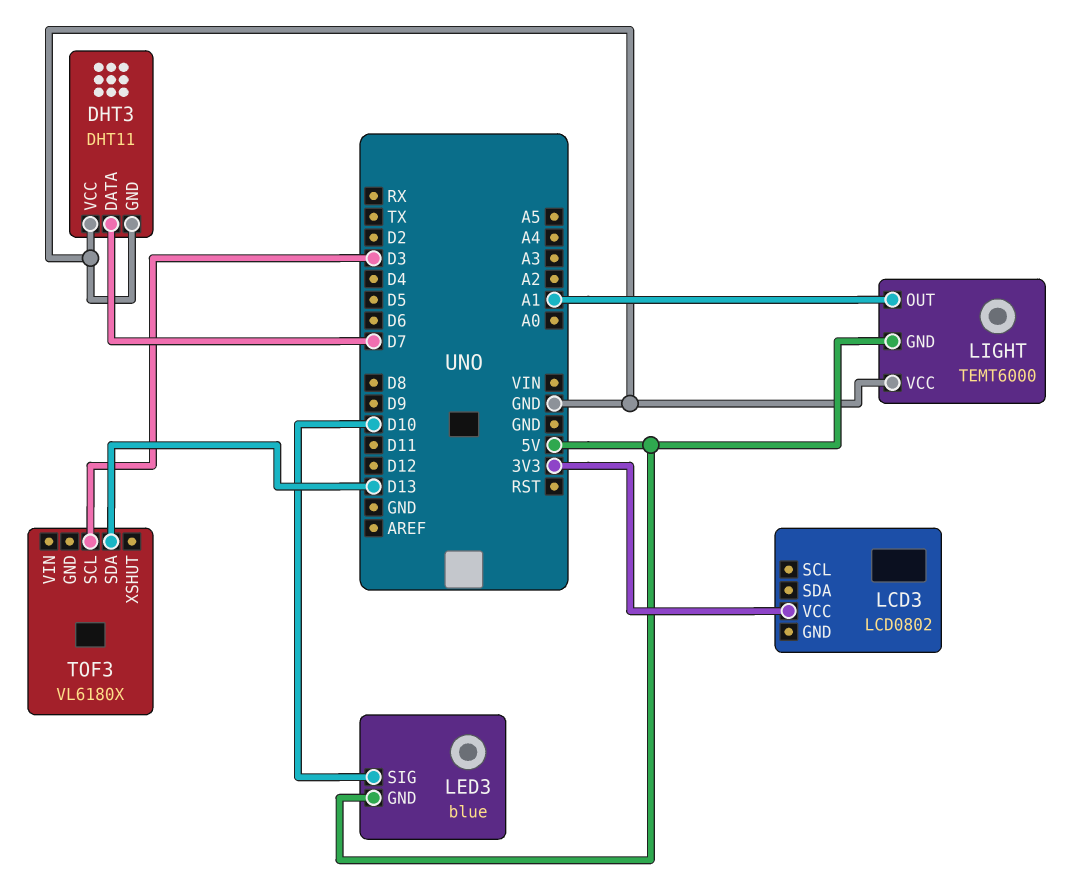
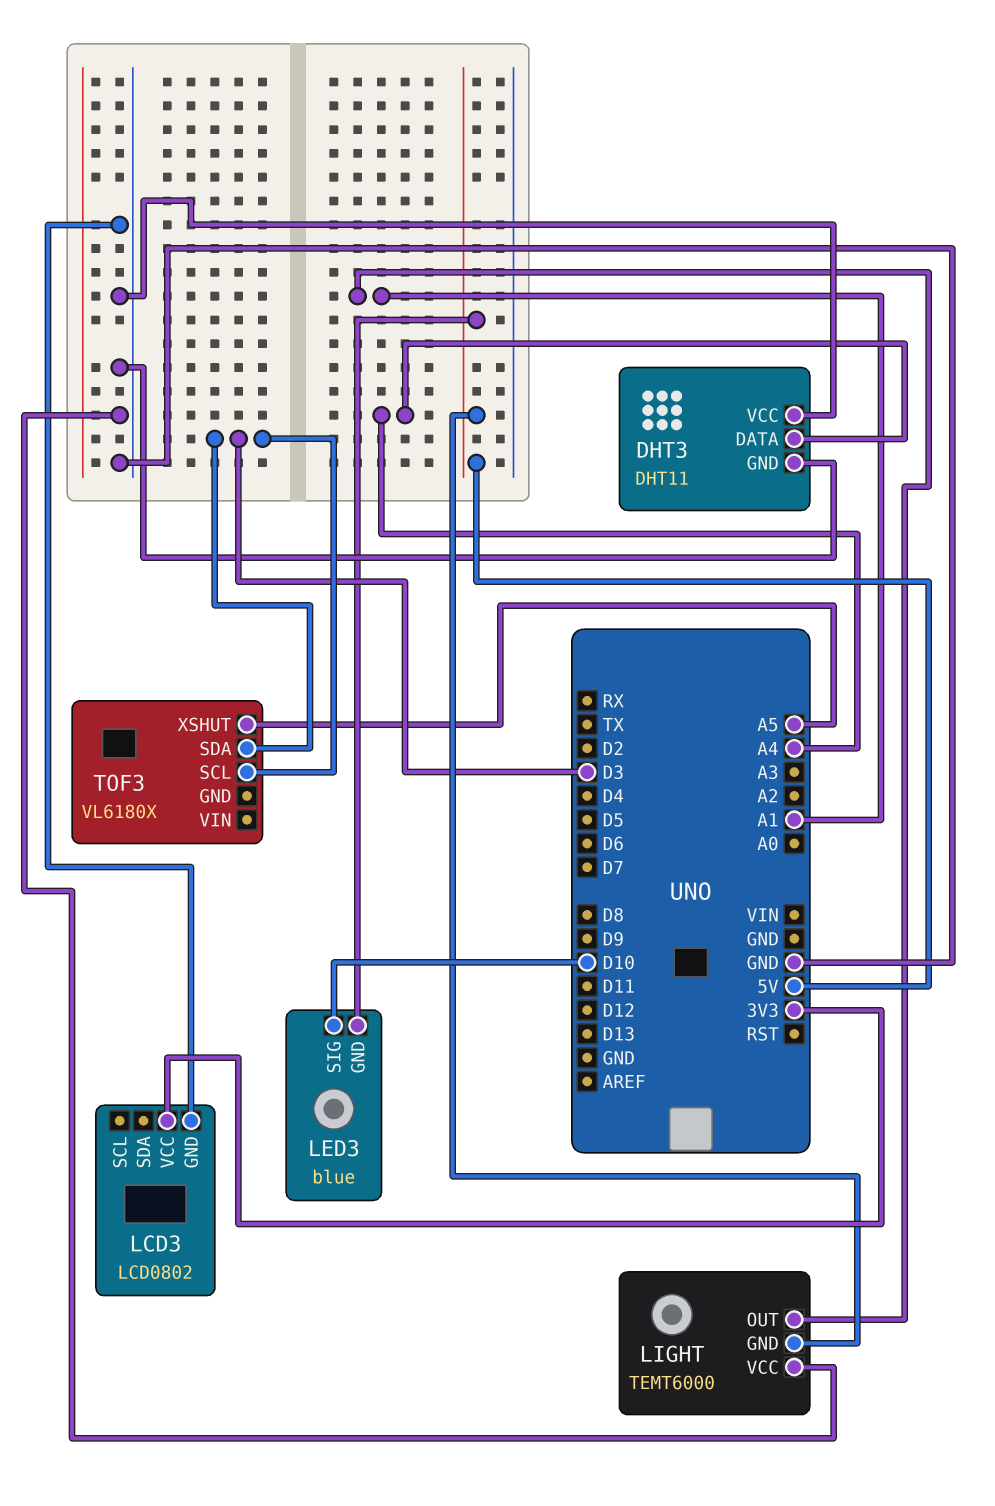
DHT3 pin DATA: D7 -> A4
LCD3 pin GND: none -> GND
TOF3 pin SDA: D13 -> D3
TOF3 pin XSHUT: none -> A5

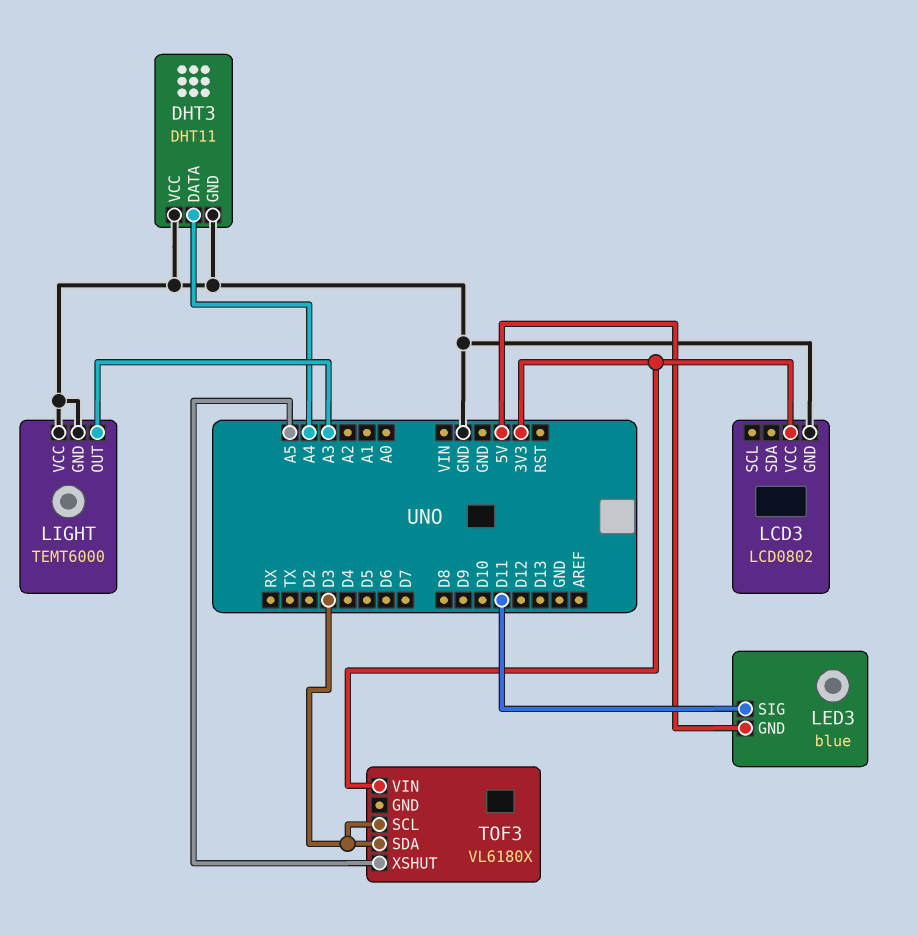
LED3 pin SIG: D10 -> D11
LIGHT pin GND: 5V -> GND
LIGHT pin OUT: A1 -> A3
TOF3 pin VIN: none -> 3V3

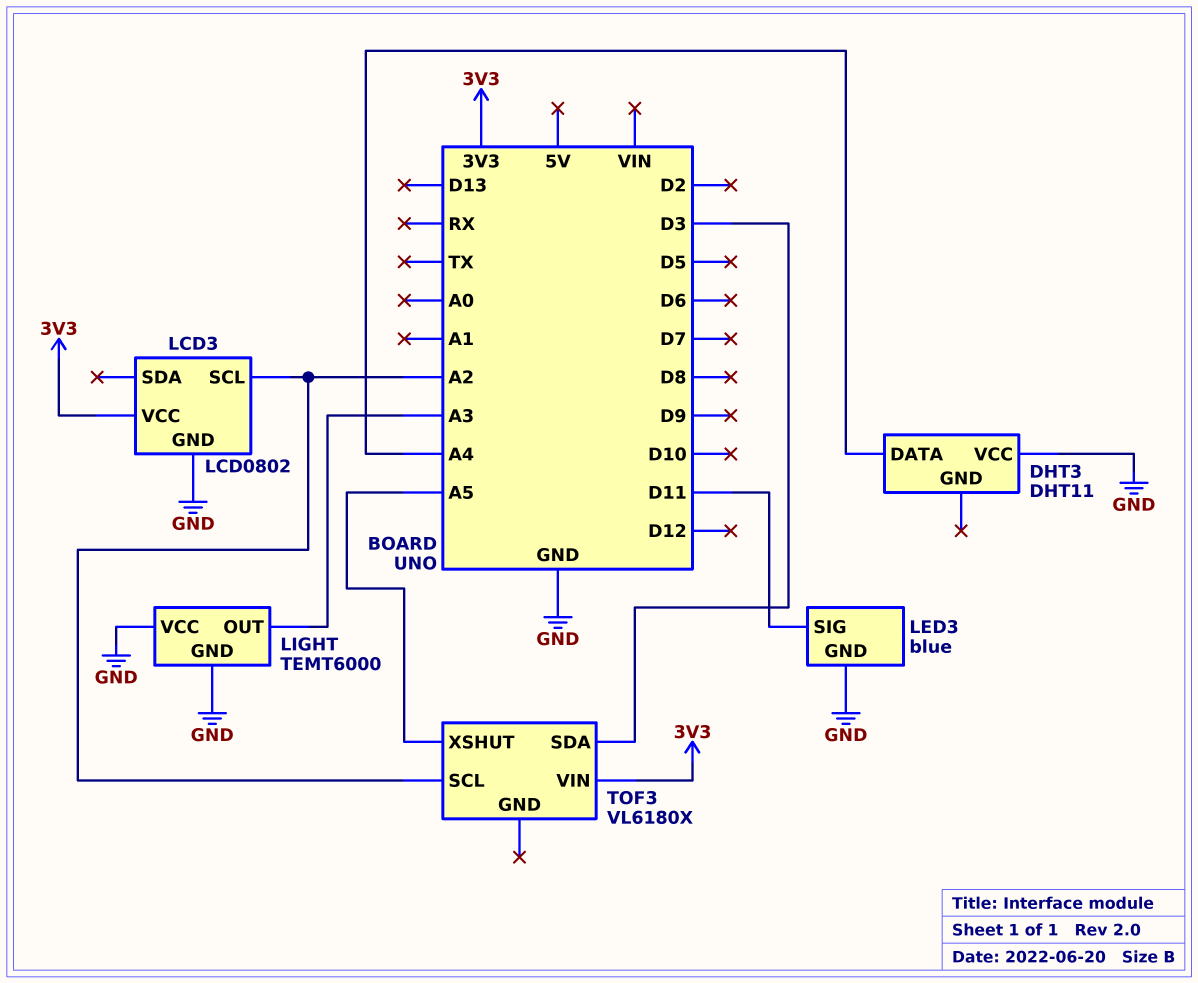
DHT3 pin GND: GND -> none
LCD3 pin SCL: none -> A2
LED3 pin GND: 5V -> GND
TOF3 pin SCL: D3 -> A2

